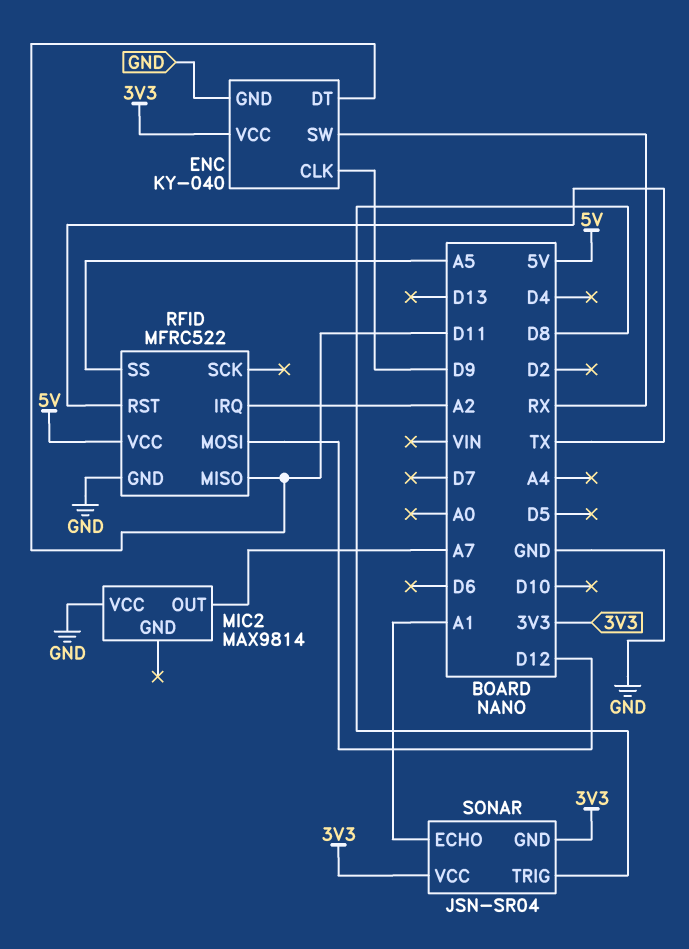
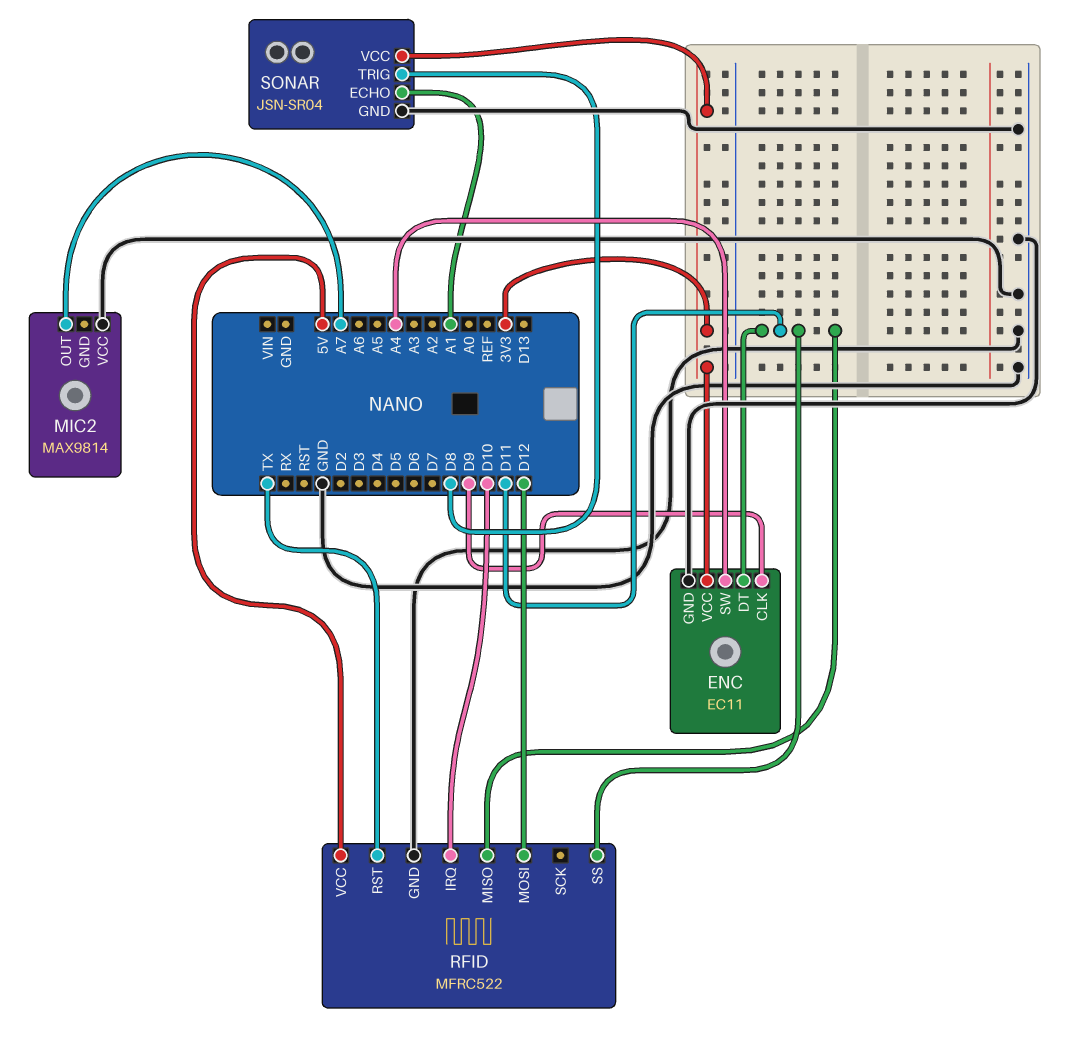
ENC: KY-040 -> EC11
ENC pin SW: RX -> A4
RFID pin IRQ: A2 -> D10
RFID pin SS: A5 -> D11
SONAR pin GND: 3V3 -> GND

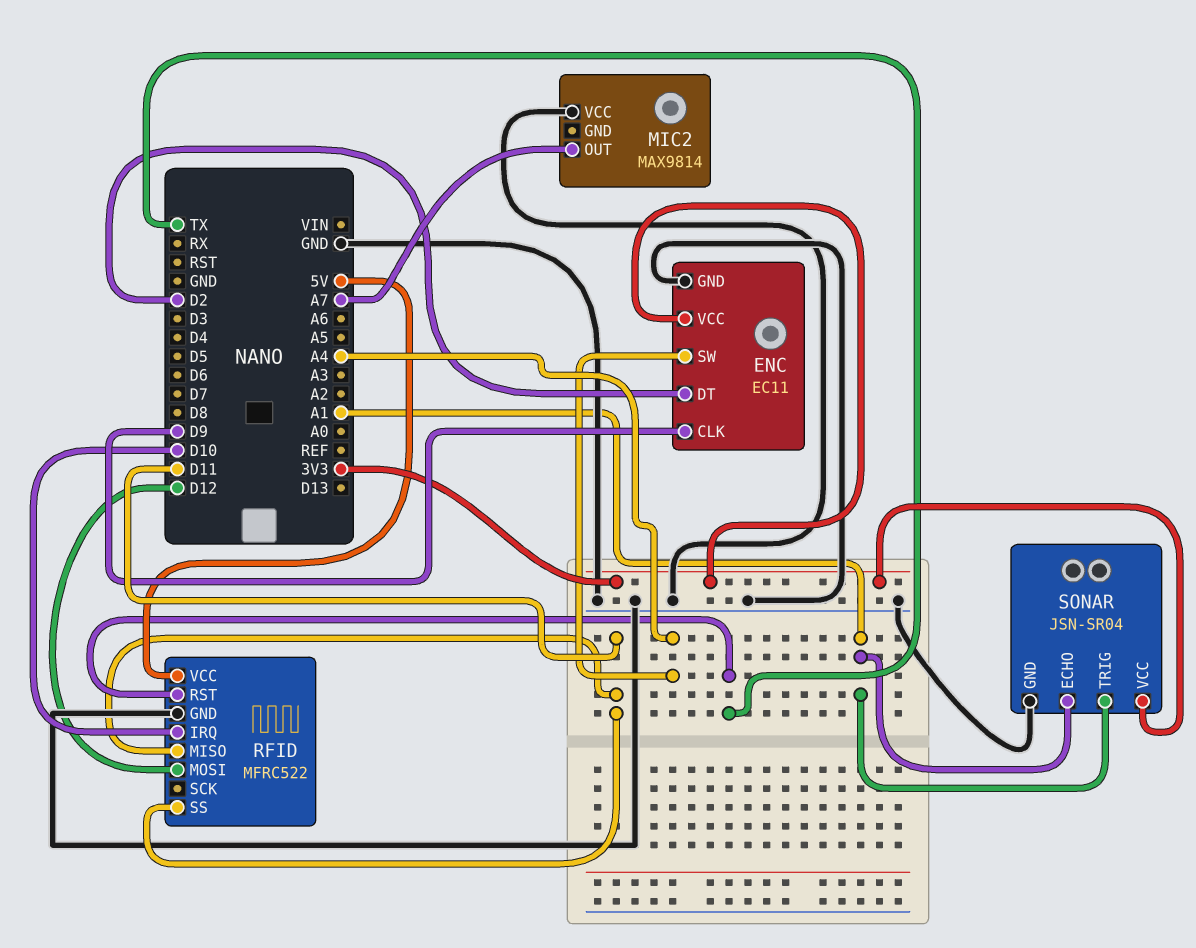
ENC pin DT: D11 -> D2
SONAR pin TRIG: D8 -> A1

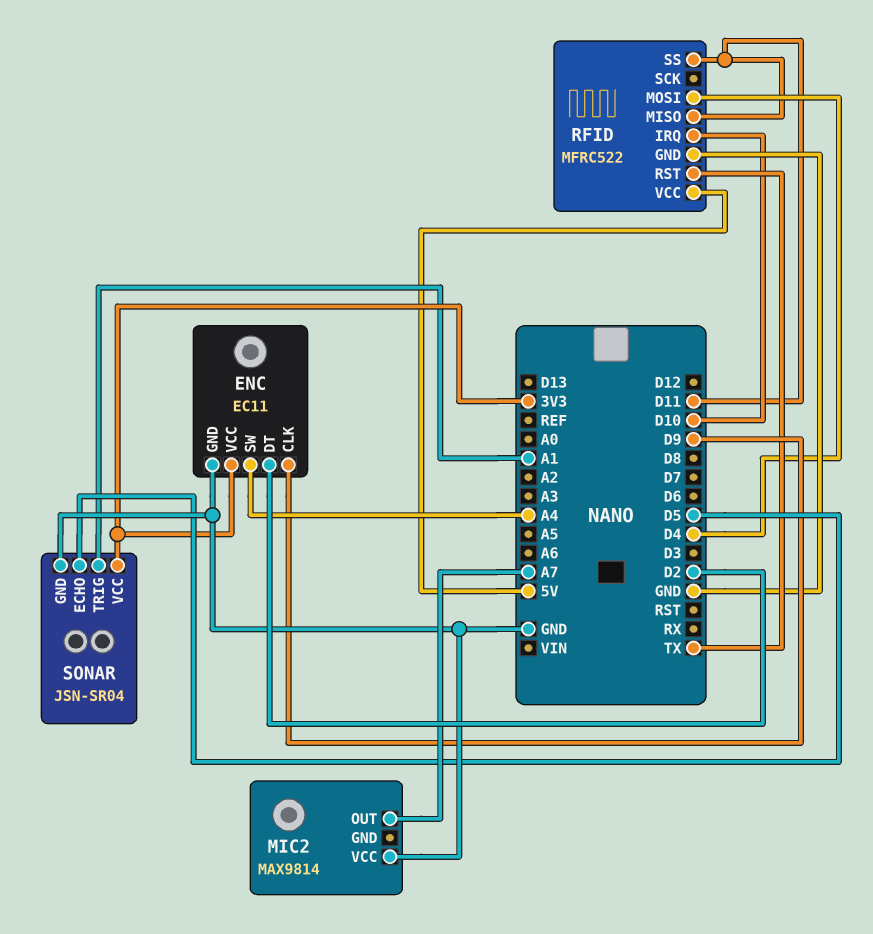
RFID pin MOSI: D12 -> D4
SONAR pin ECHO: A1 -> D5

